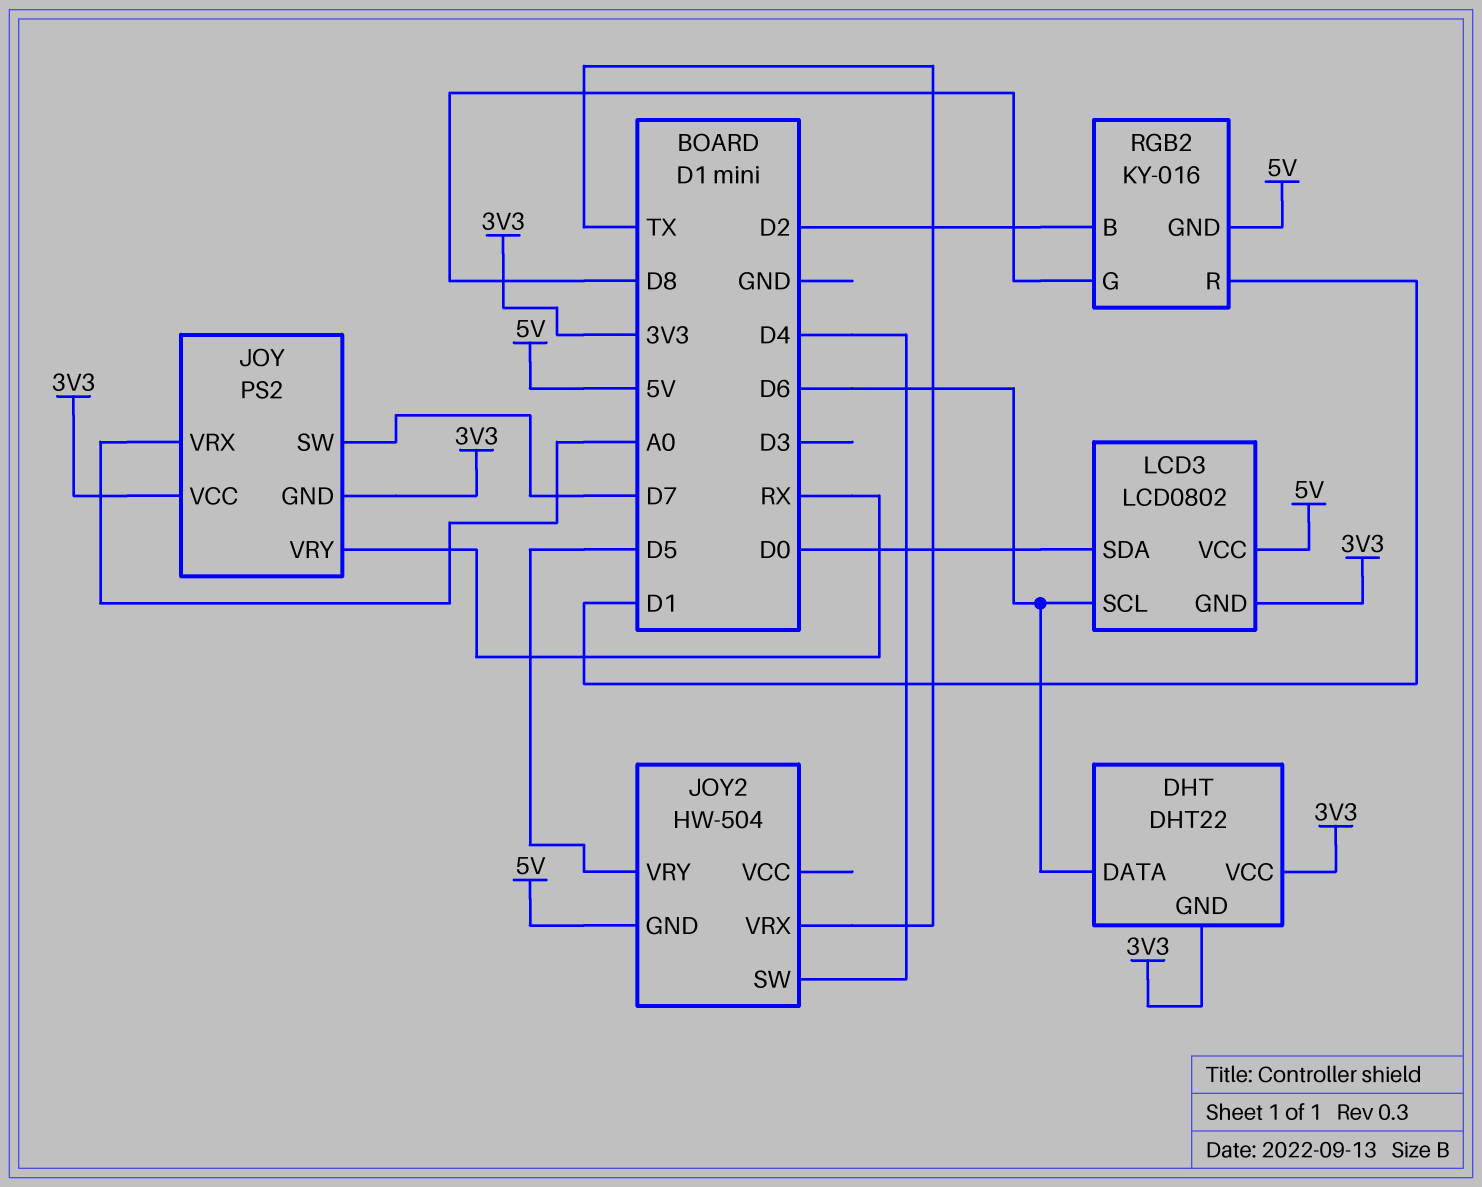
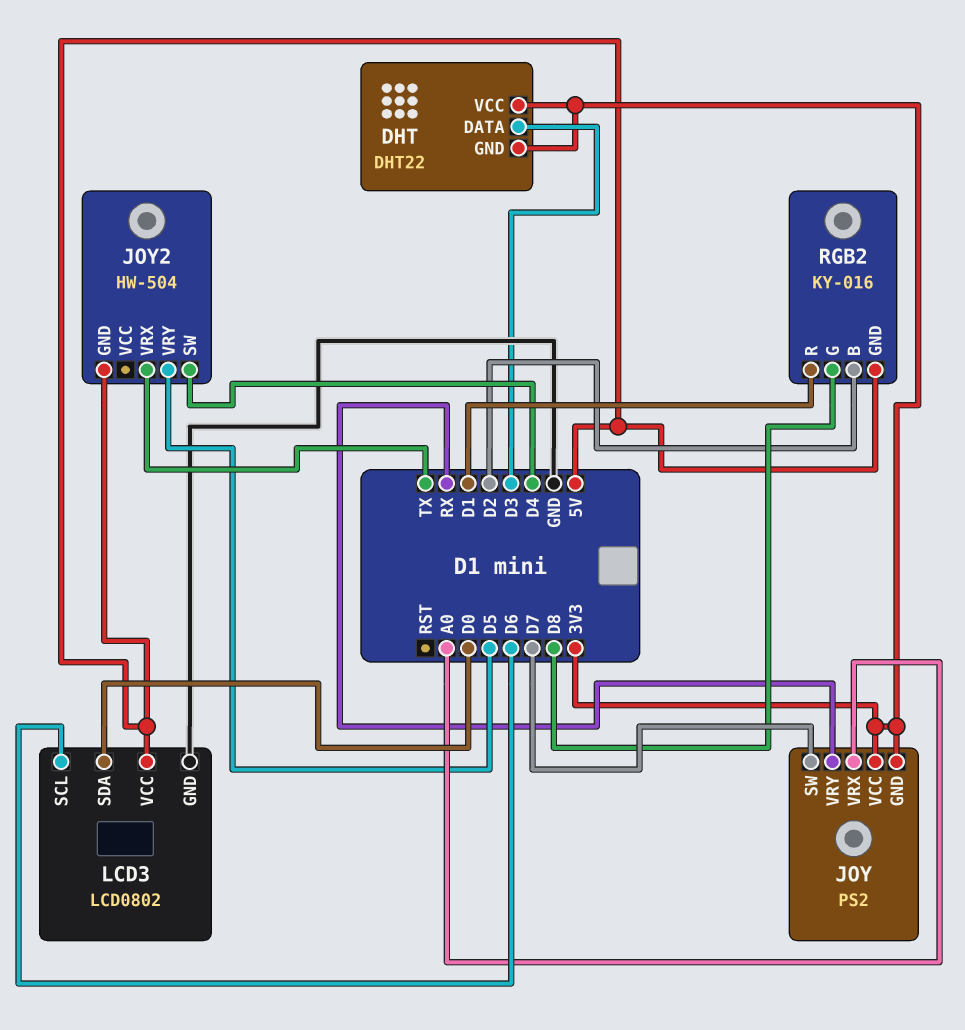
DHT pin DATA: D6 -> D3
LCD3 pin GND: 3V3 -> GND

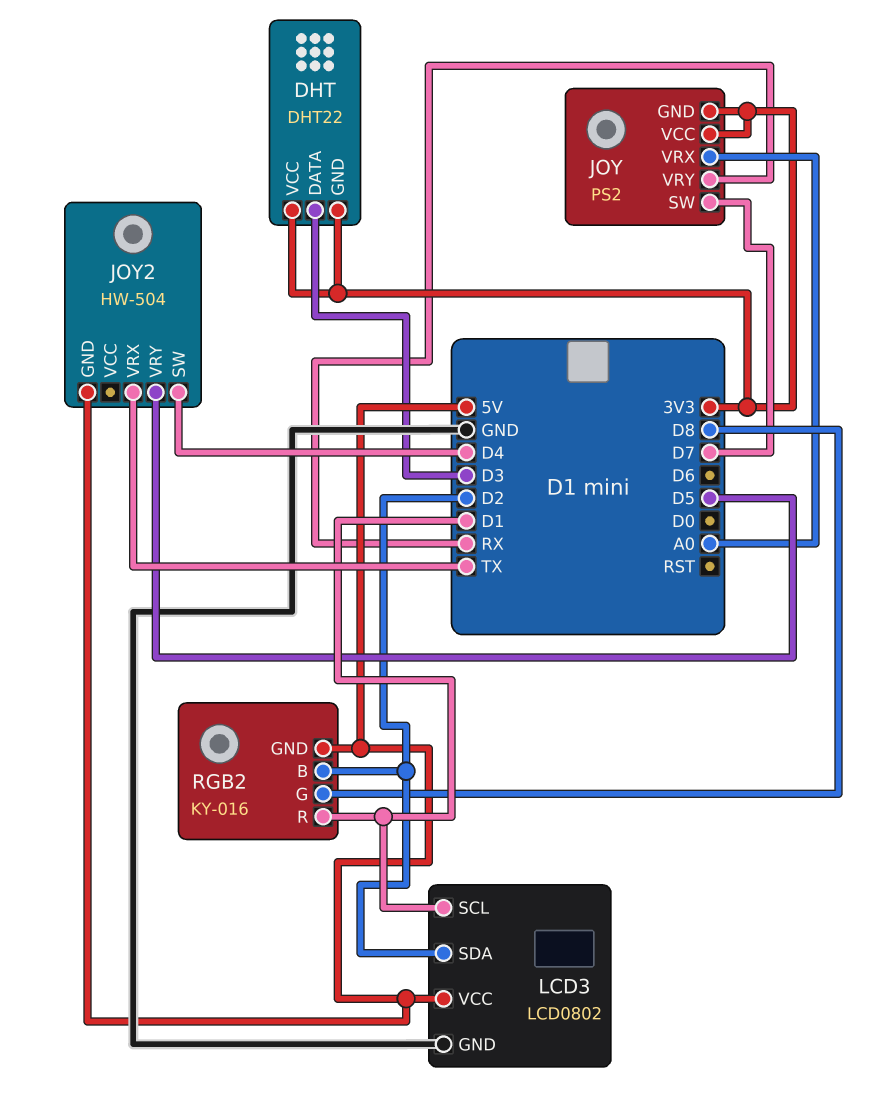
LCD3 pin SCL: D6 -> D1
LCD3 pin SDA: D0 -> D2

